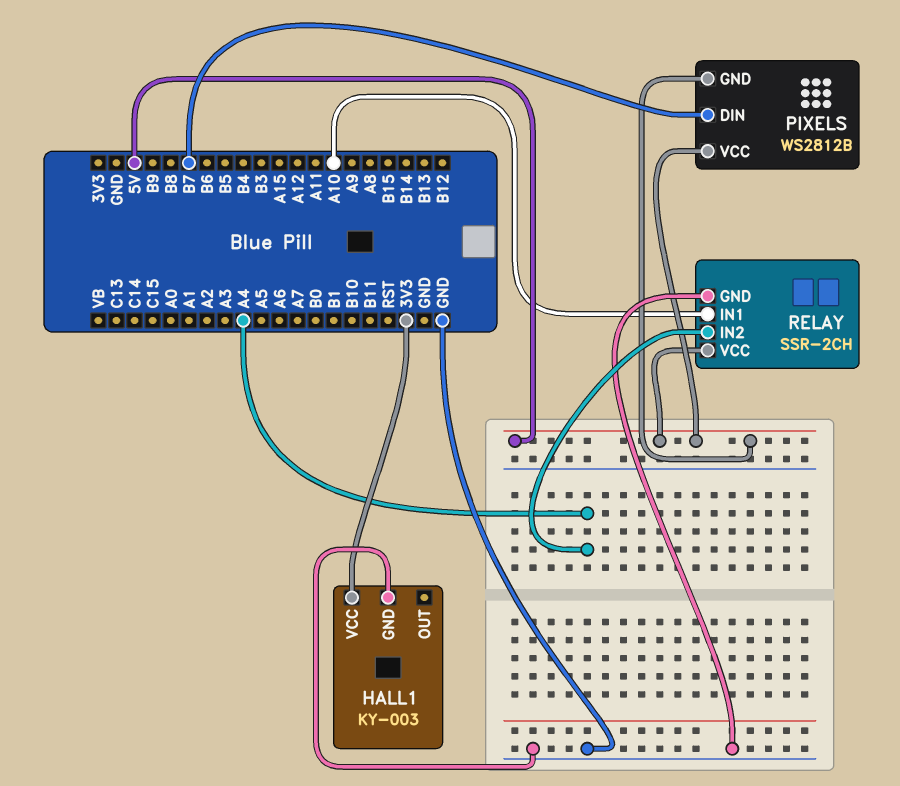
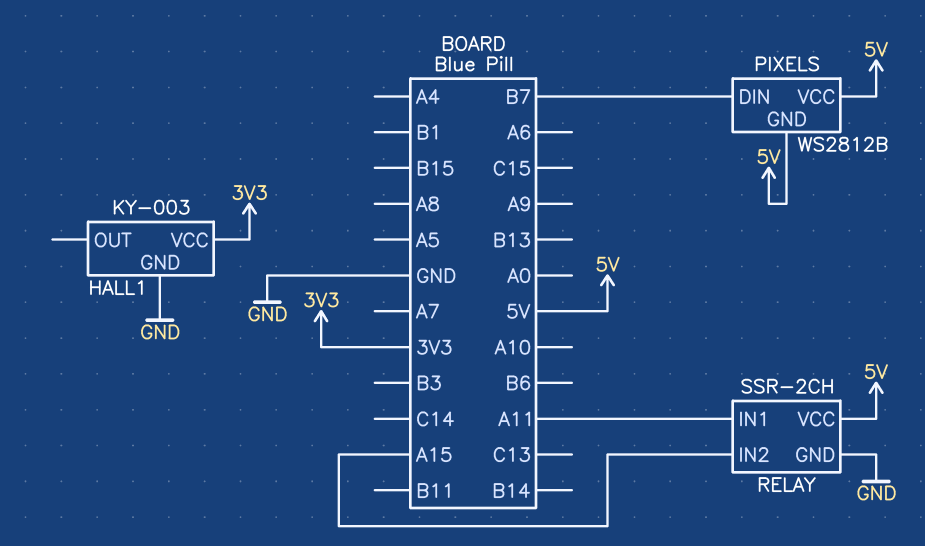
RELAY pin IN1: A10 -> A11
RELAY pin IN2: A4 -> A15

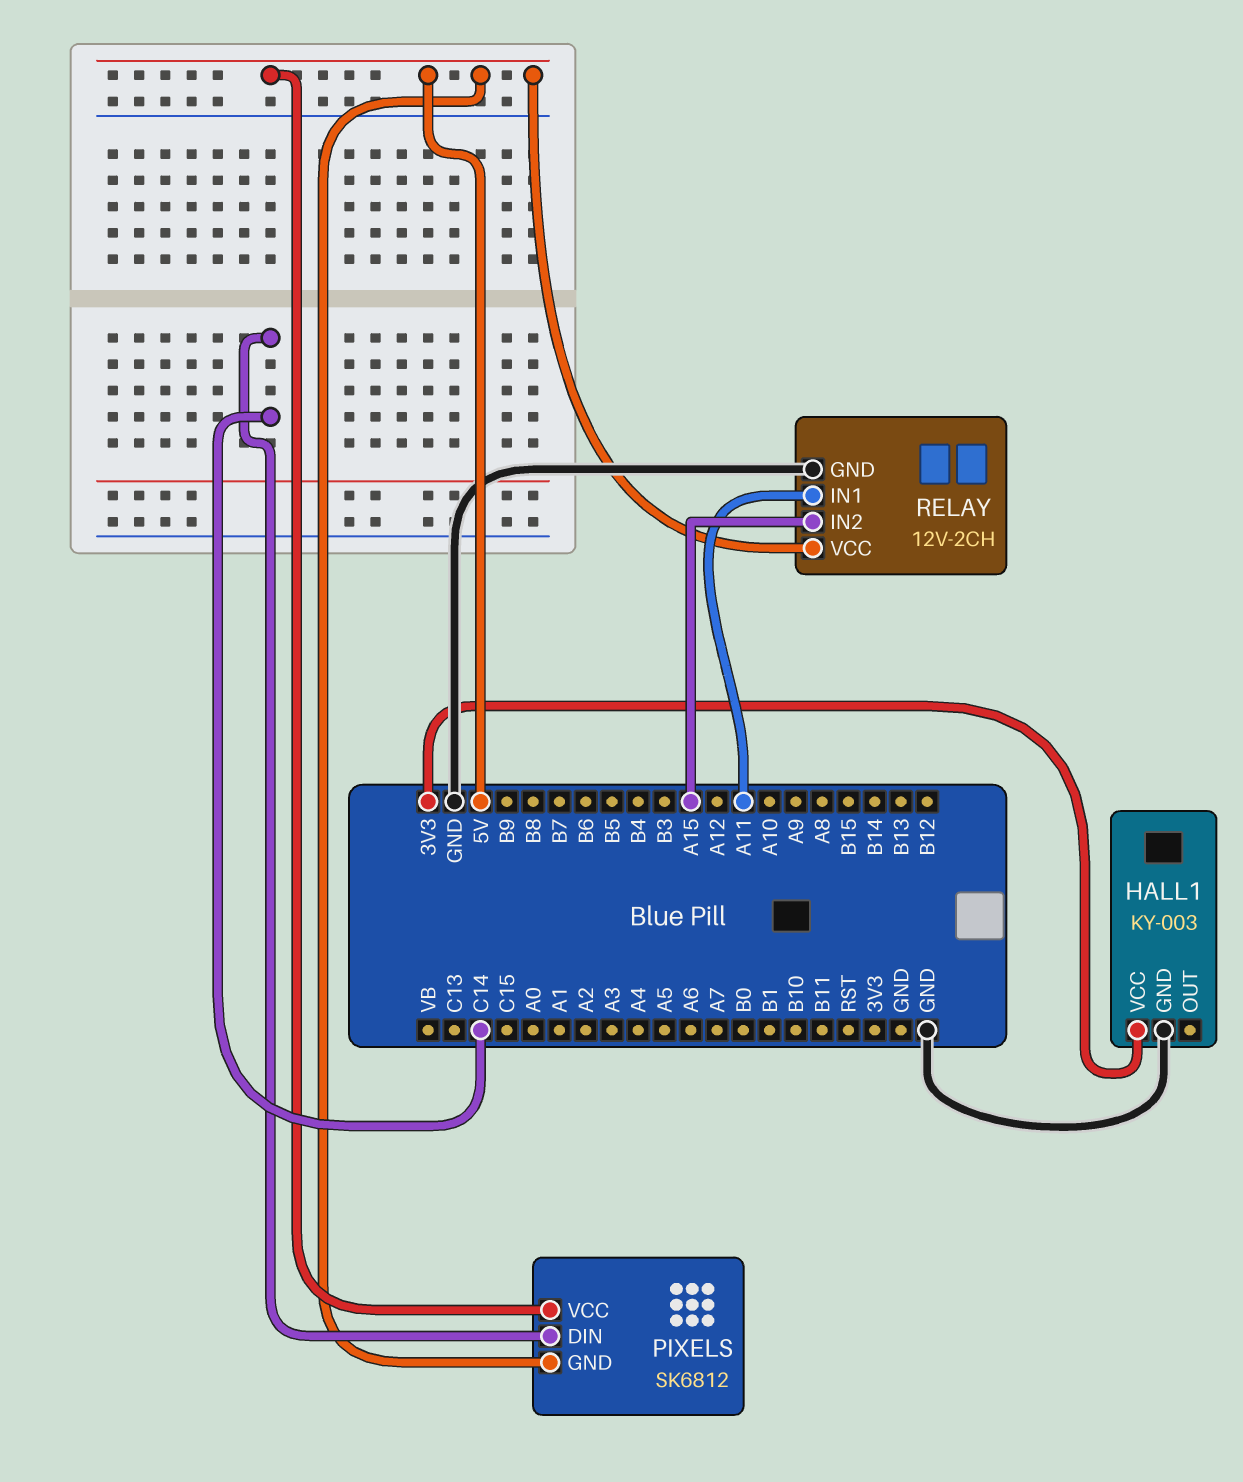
PIXELS: WS2812B -> SK6812
PIXELS pin DIN: B7 -> C14
RELAY: SSR-2CH -> 12V-2CH

